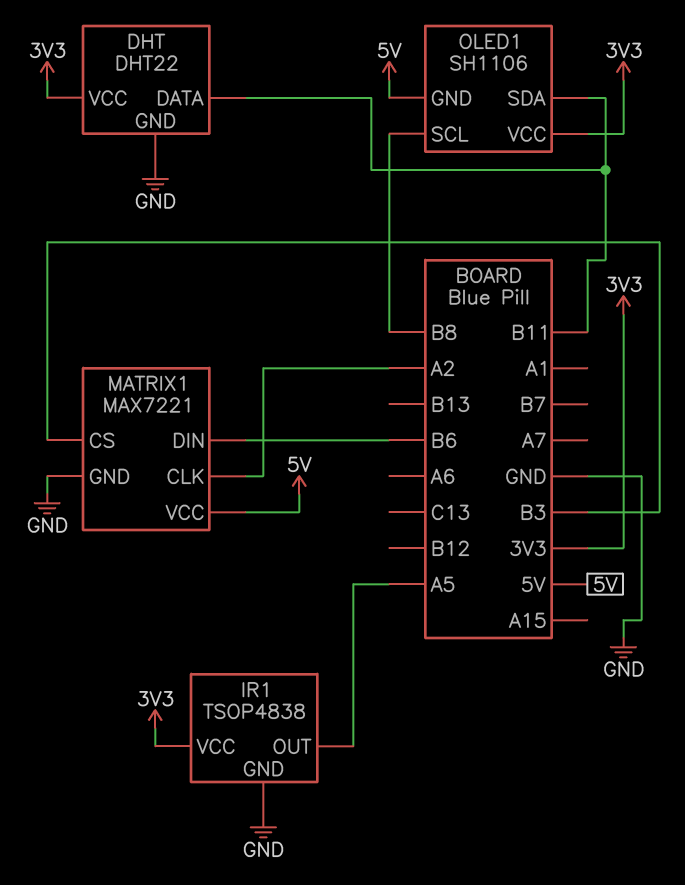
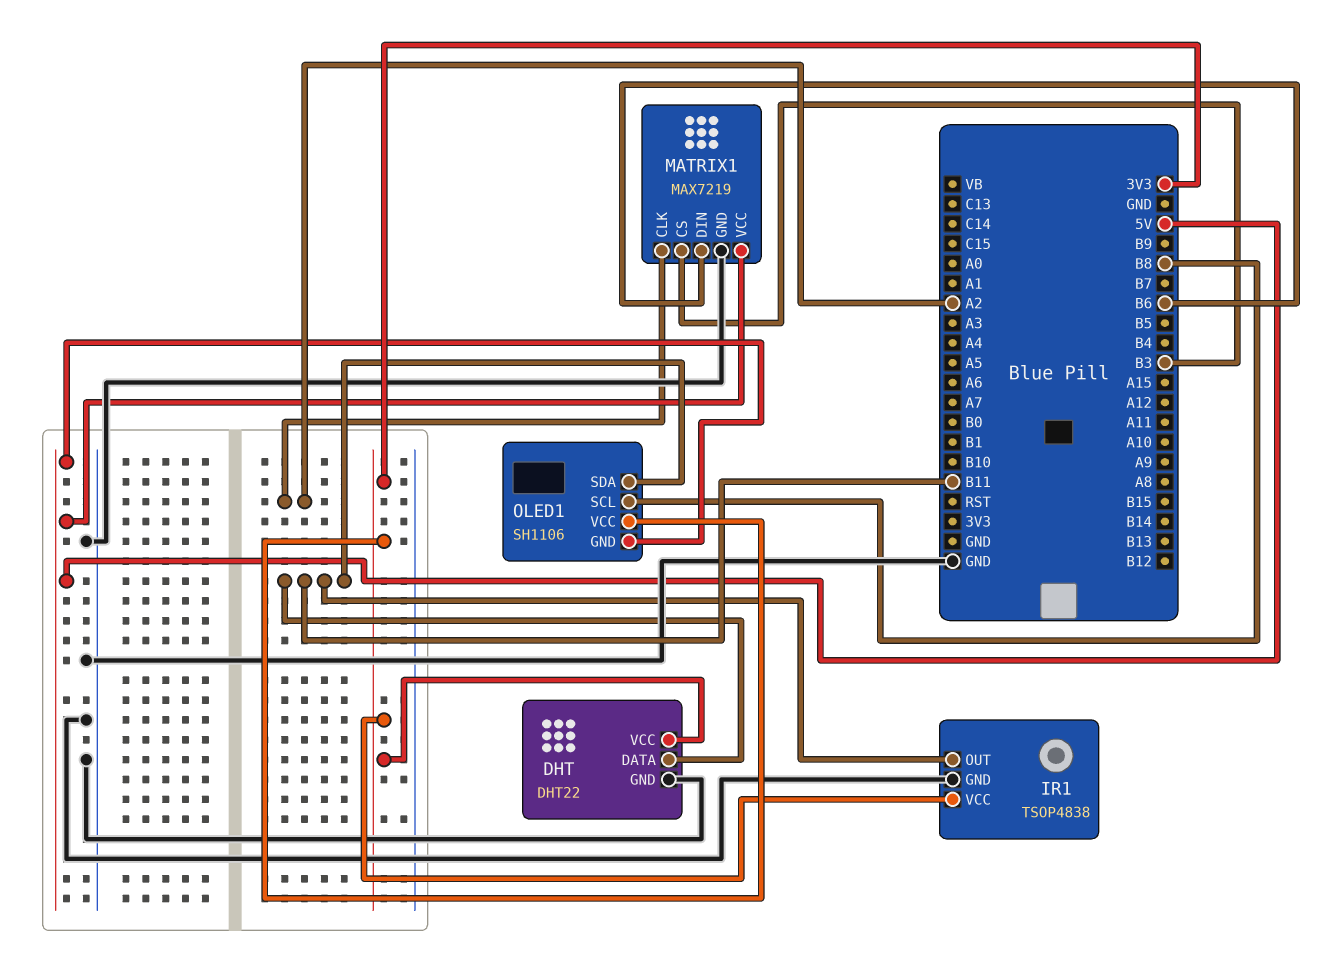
IR1 pin OUT: A5 -> B11
MATRIX1: MAX7221 -> MAX7219

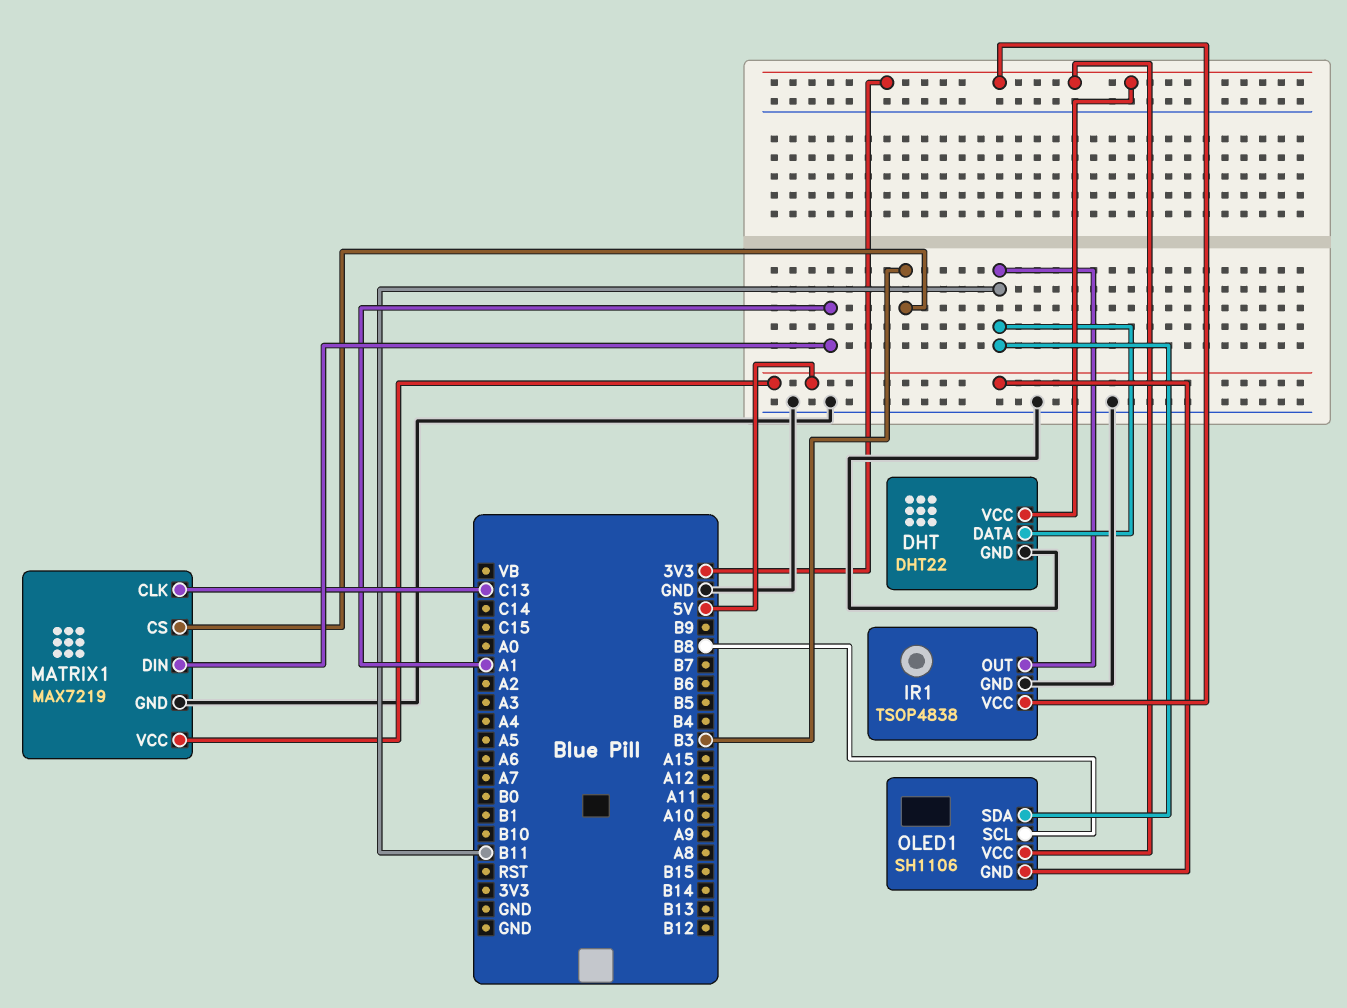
MATRIX1 pin CLK: A2 -> C13
MATRIX1 pin DIN: B6 -> A1

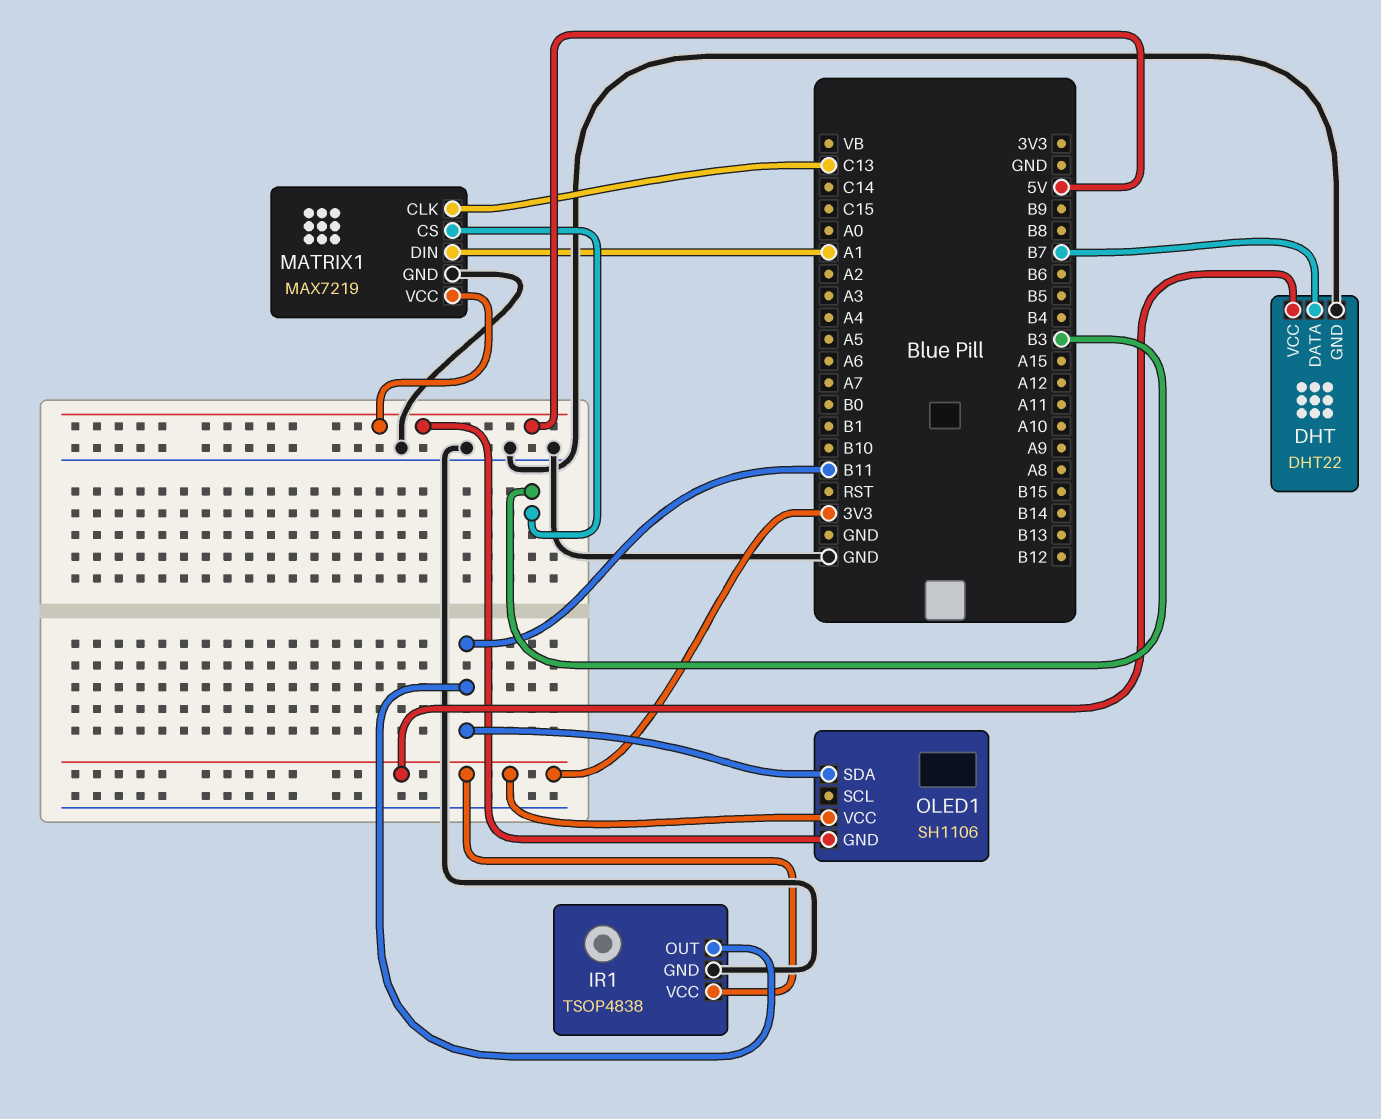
DHT pin DATA: B11 -> B7
OLED1 pin SCL: B8 -> none

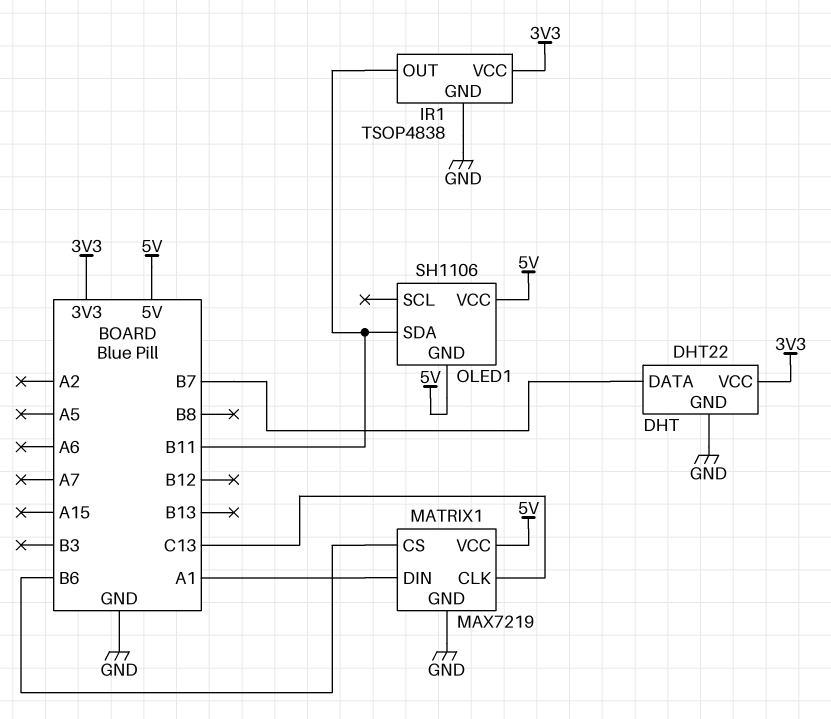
MATRIX1 pin CS: B3 -> B6
OLED1 pin VCC: 3V3 -> 5V

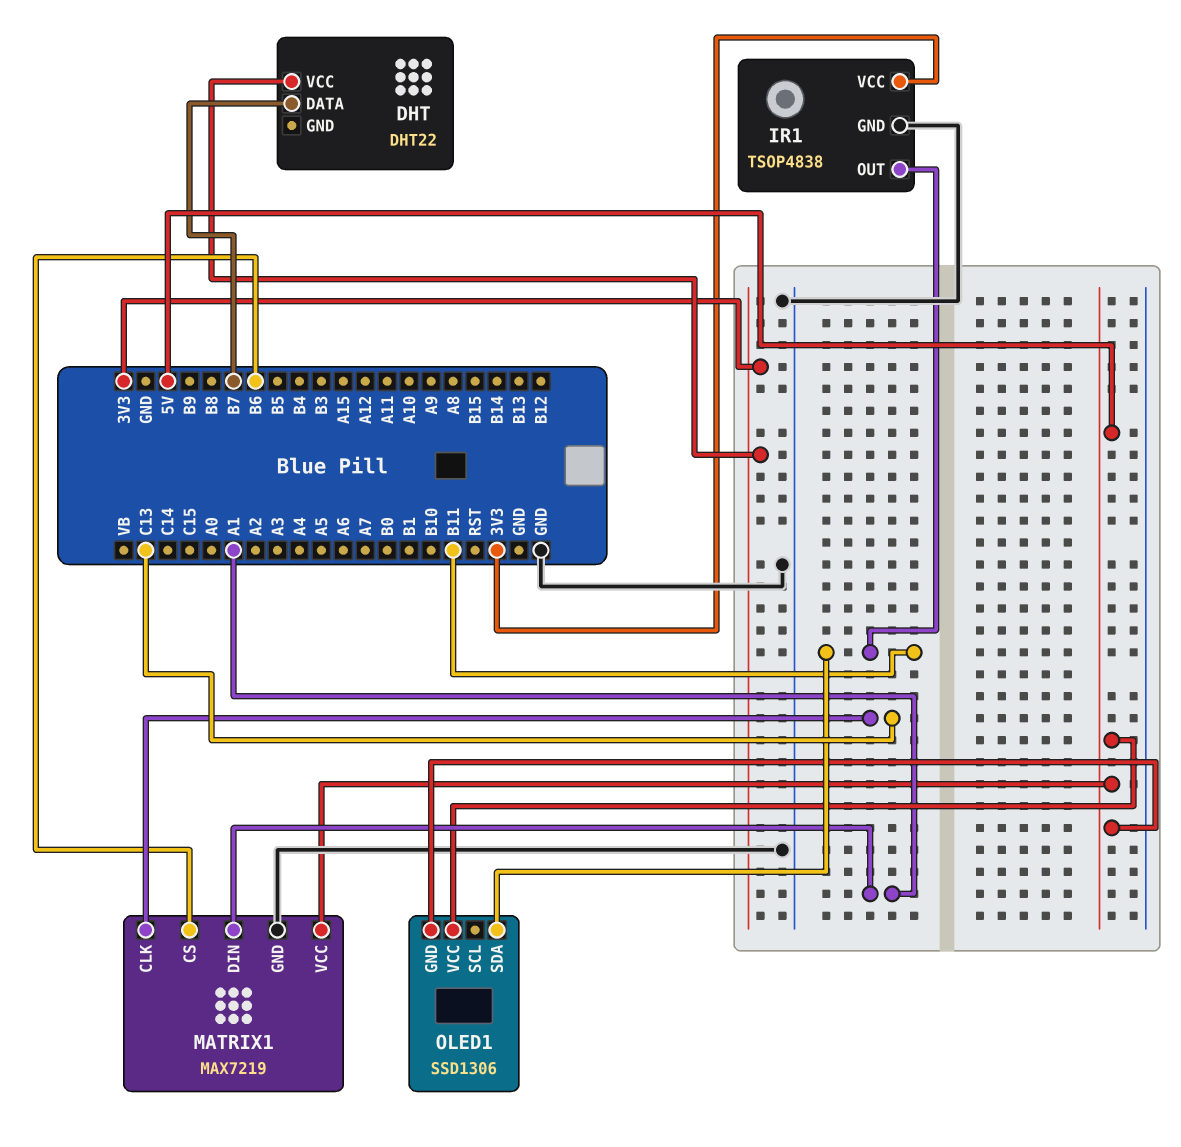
DHT pin GND: GND -> none
OLED1: SH1106 -> SSD1306

